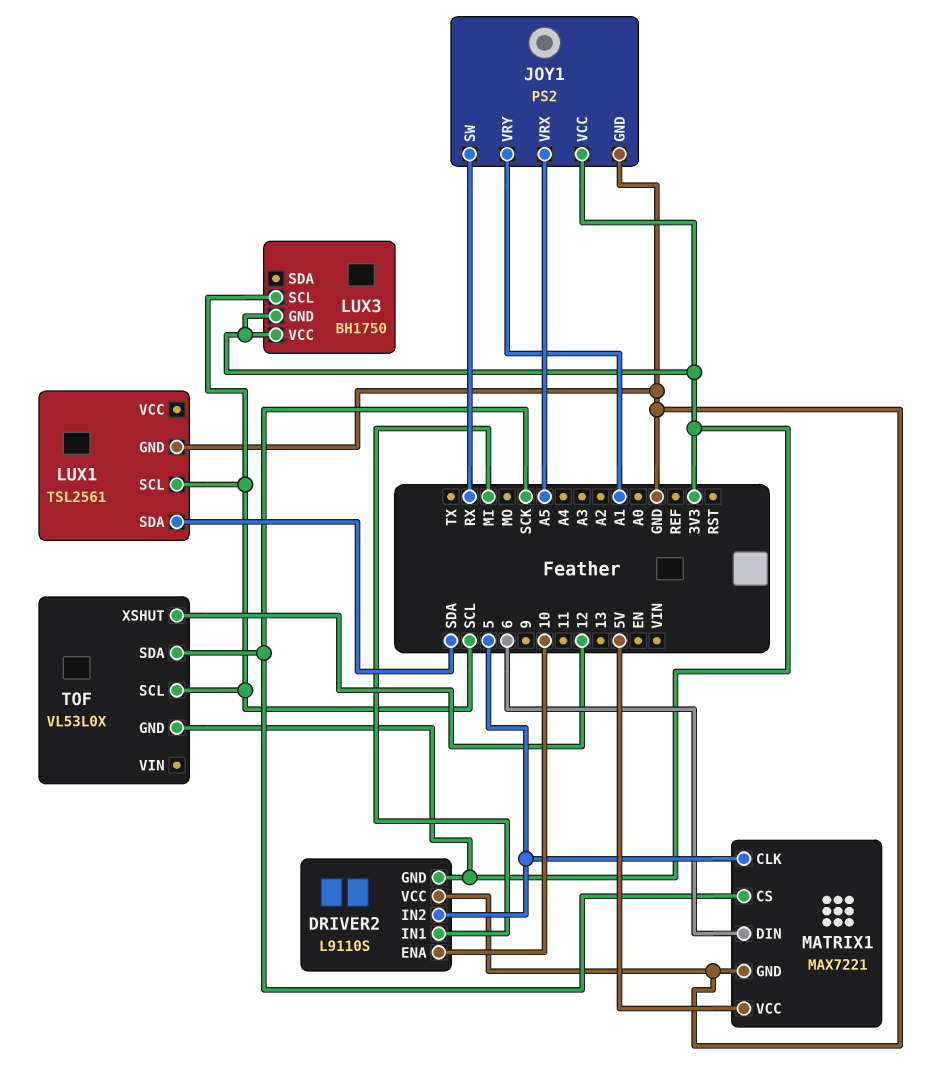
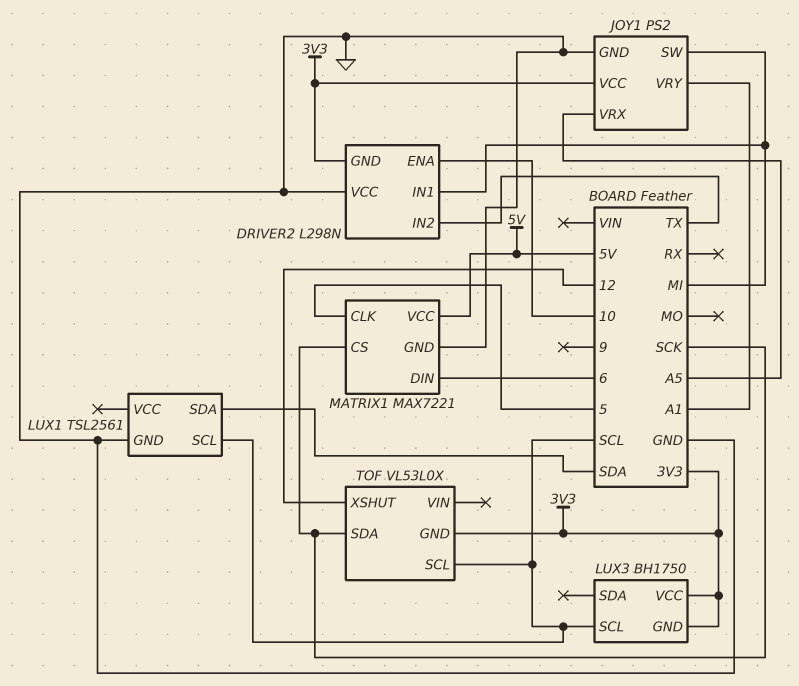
DRIVER2: L9110S -> L298N
DRIVER2 pin IN2: 5 -> TX
JOY1 pin SW: RX -> MI

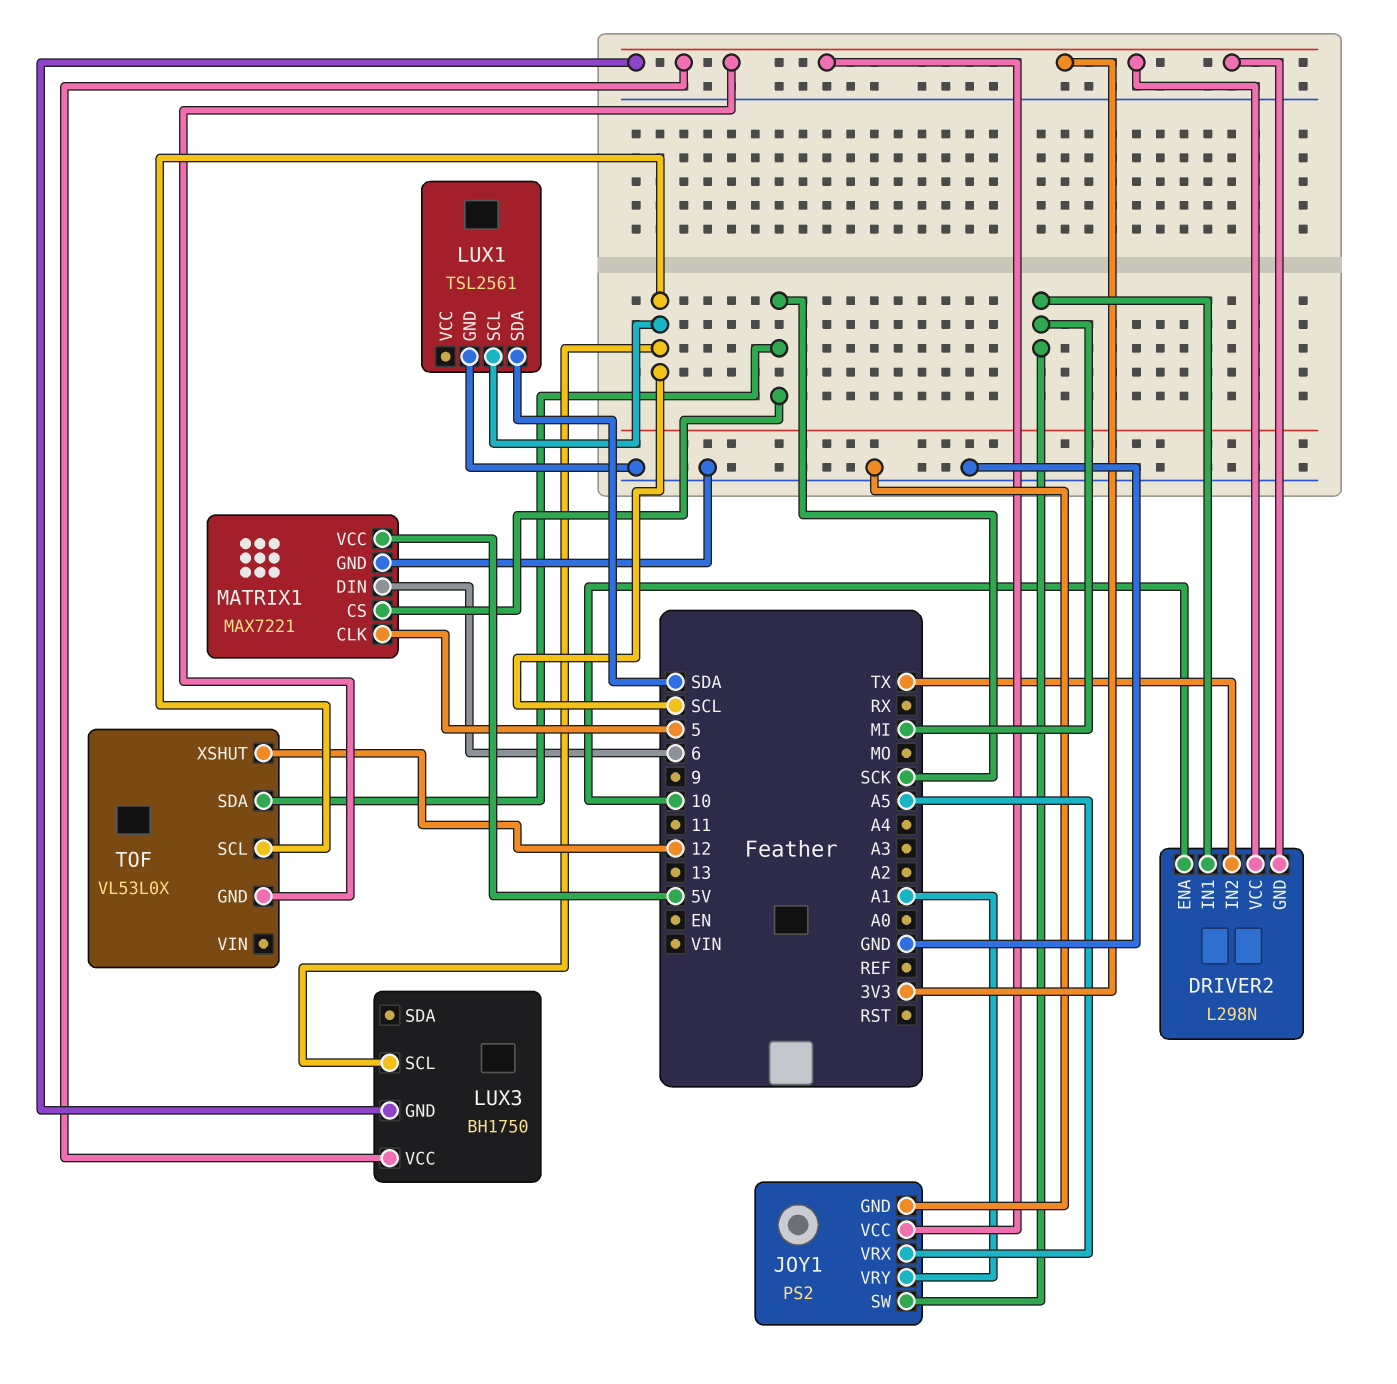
DRIVER2 pin VCC: GND -> 3V3

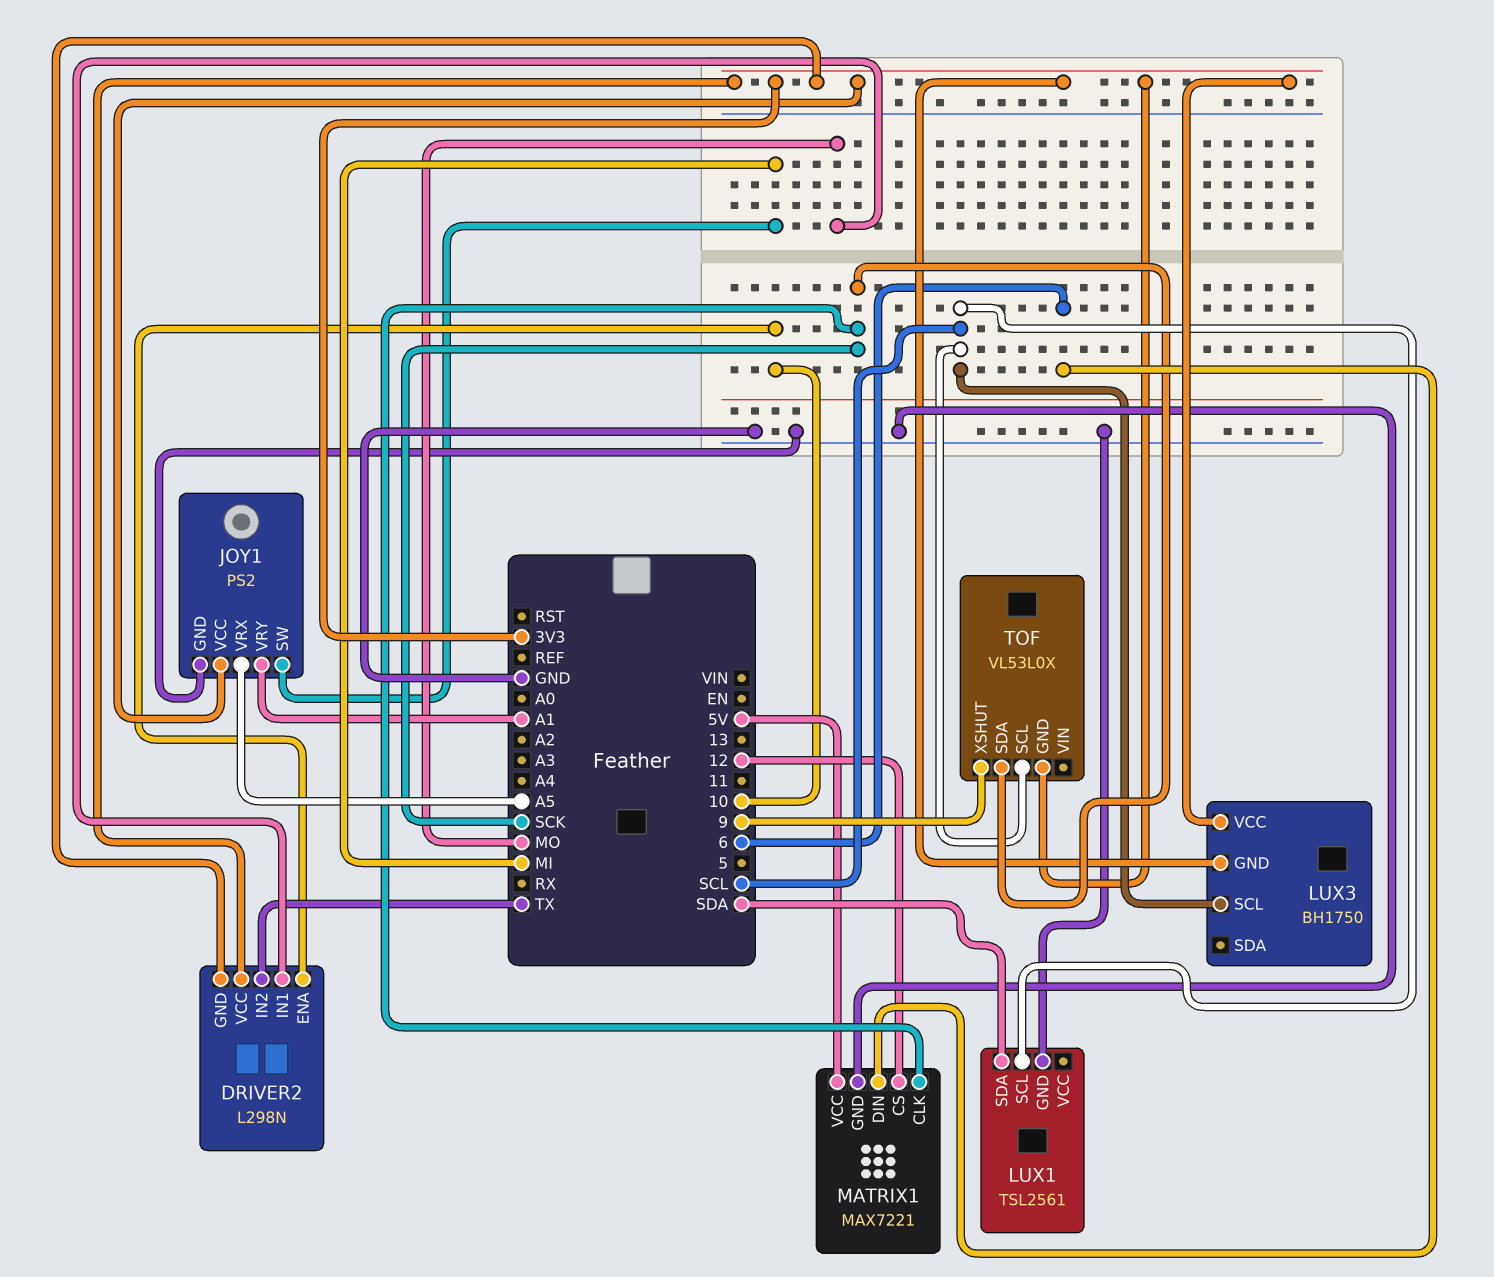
DRIVER2 pin IN1: MI -> MO
MATRIX1 pin CLK: 5 -> SCK
MATRIX1 pin CS: SCK -> 12
TOF pin XSHUT: 12 -> 9

